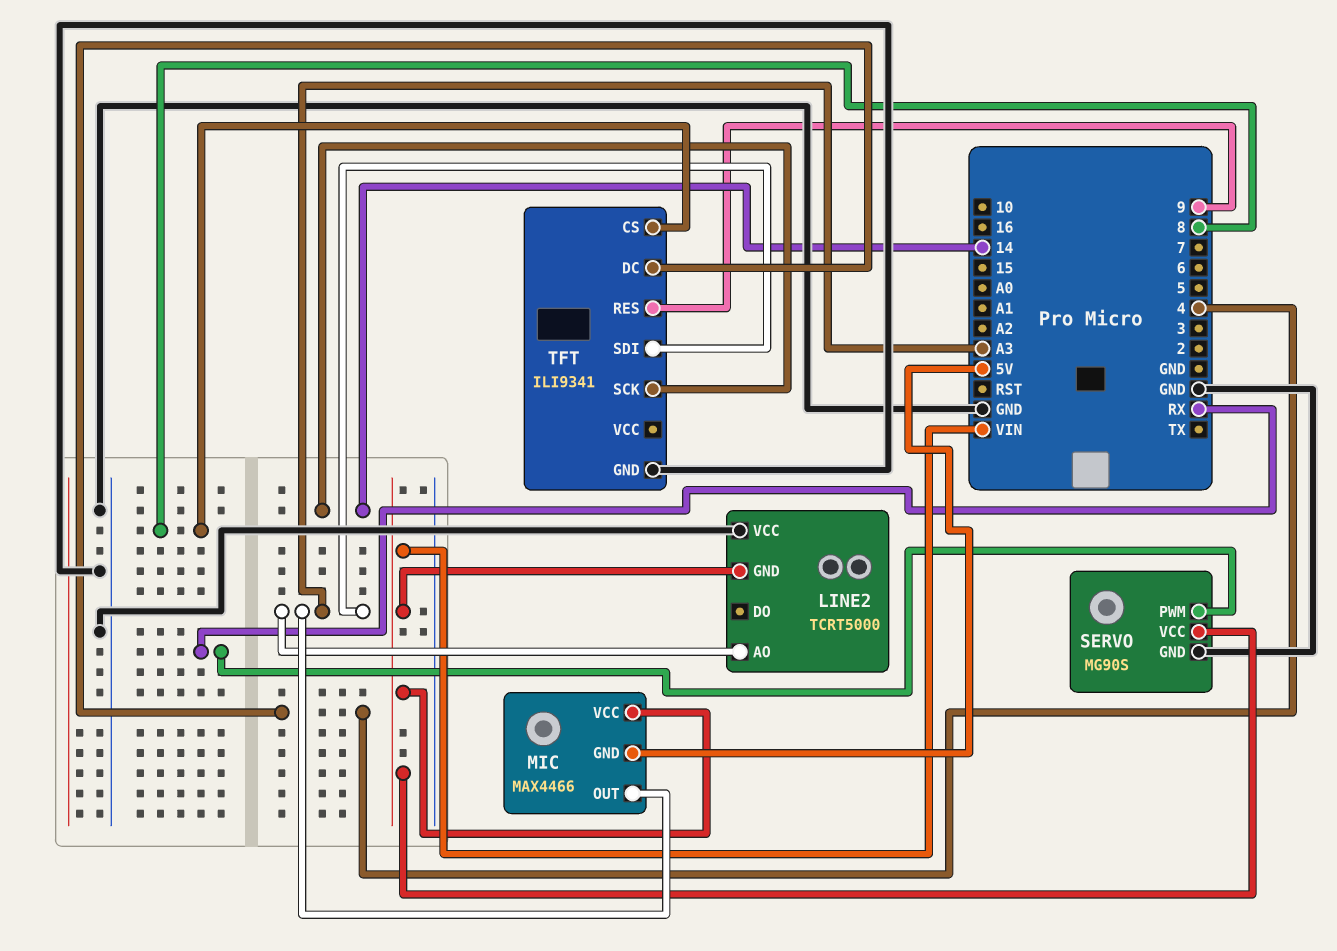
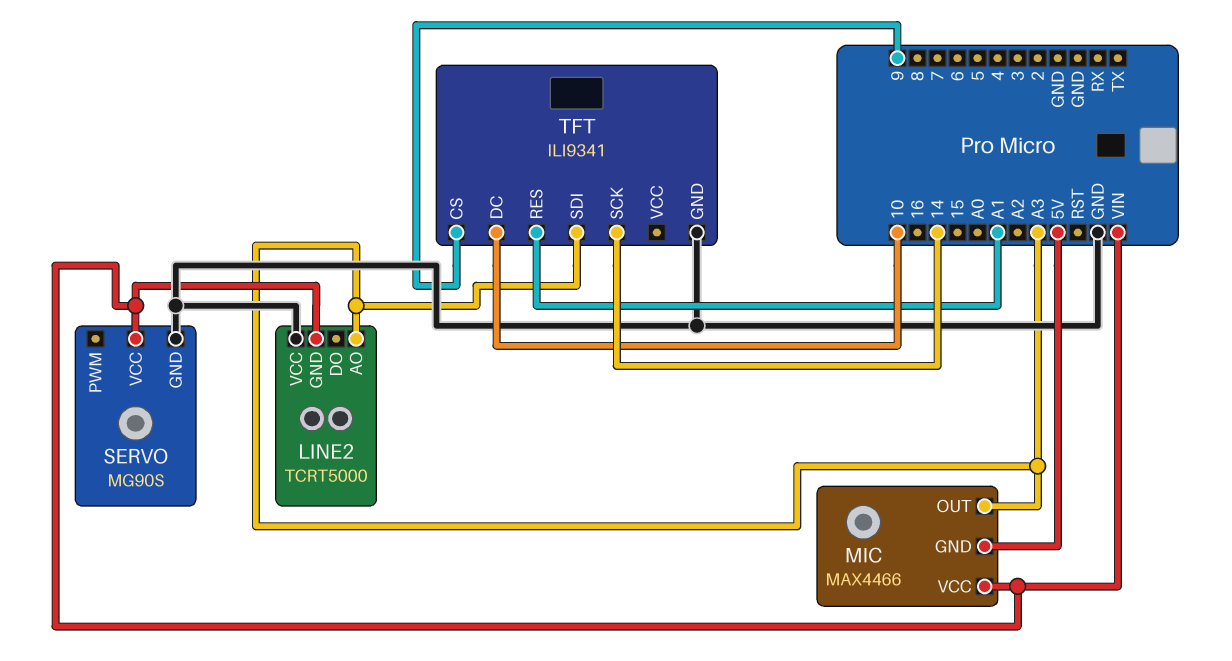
SERVO pin PWM: RX -> none
TFT pin CS: 8 -> 9
TFT pin DC: 4 -> 10
TFT pin RES: 9 -> A1

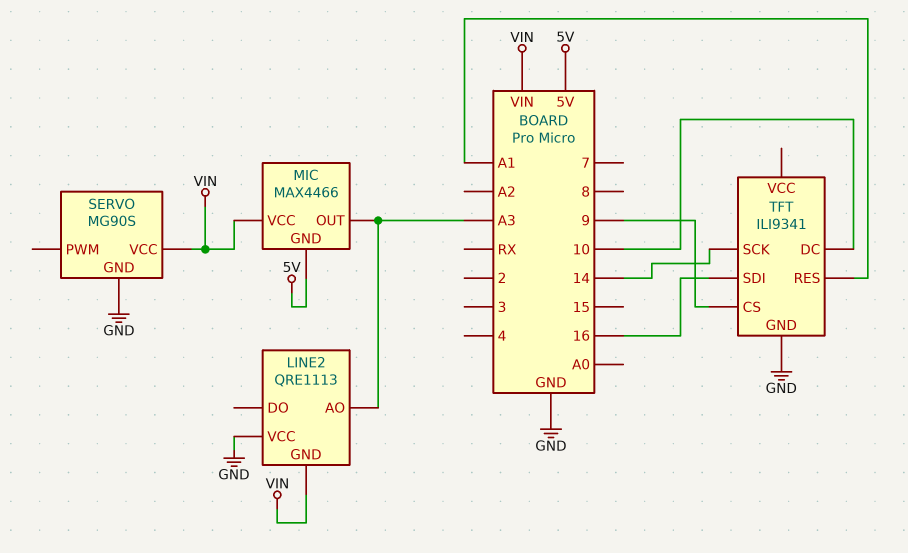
LINE2: TCRT5000 -> QRE1113
TFT pin SDI: A3 -> 16

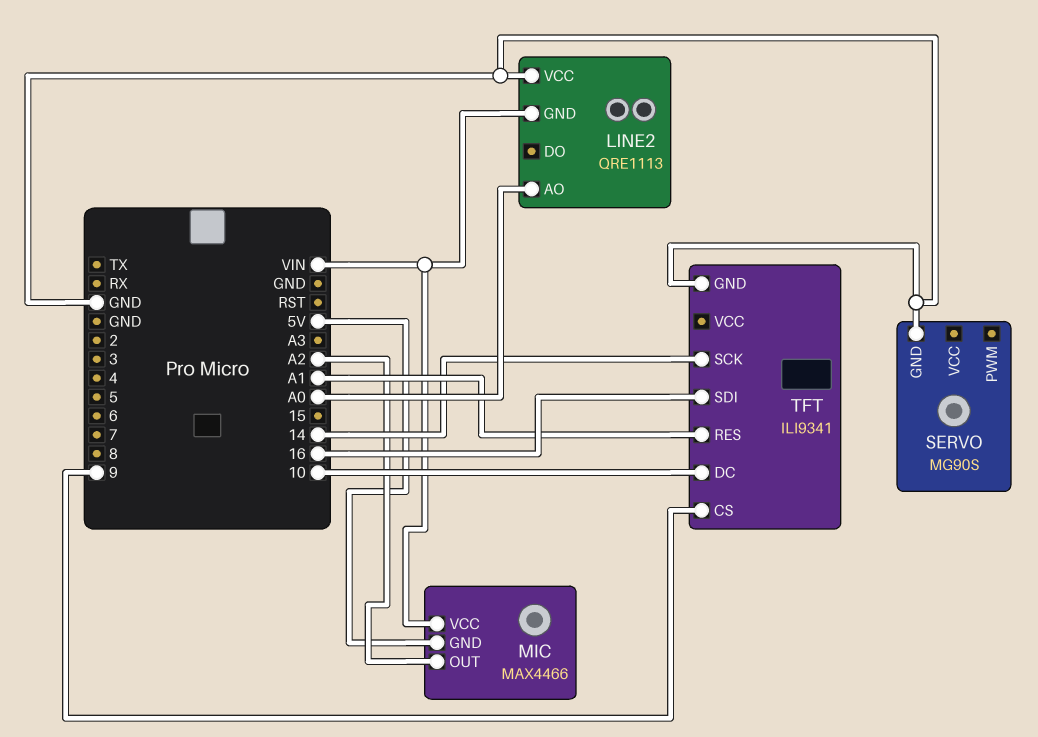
LINE2 pin AO: A3 -> A0
MIC pin OUT: A3 -> A2
SERVO pin VCC: VIN -> none

